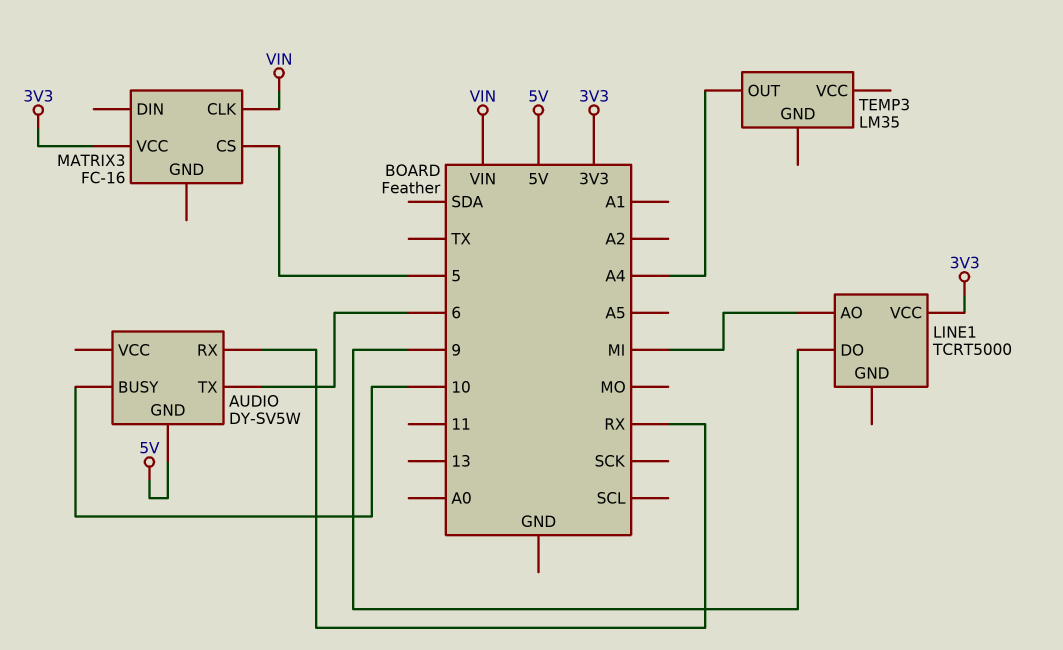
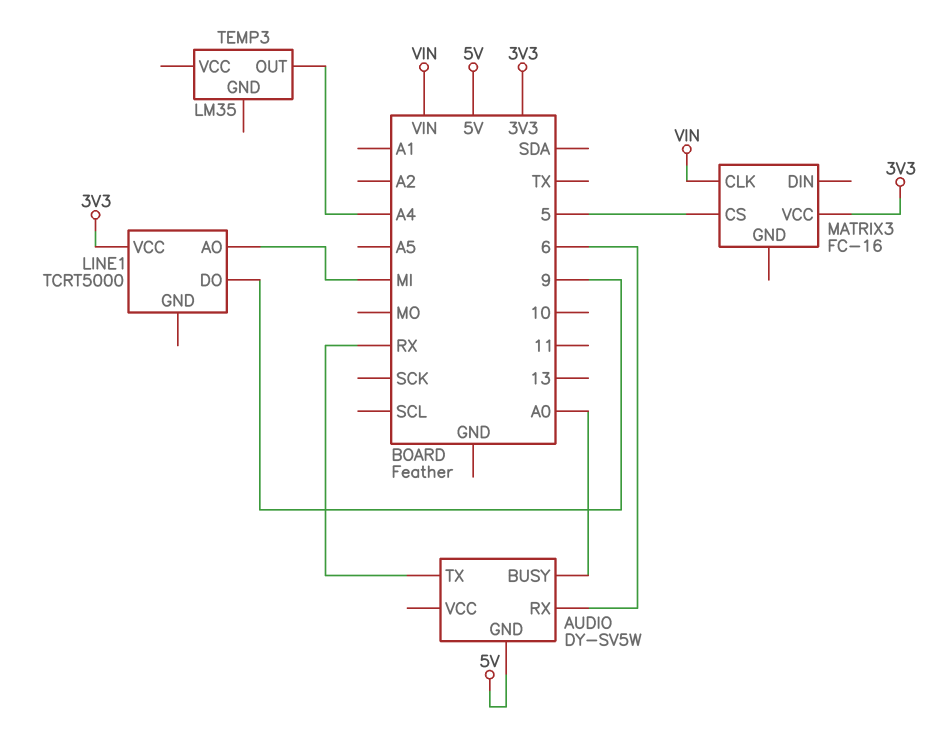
AUDIO pin BUSY: 10 -> A0
AUDIO pin RX: RX -> 6
AUDIO pin TX: 6 -> RX

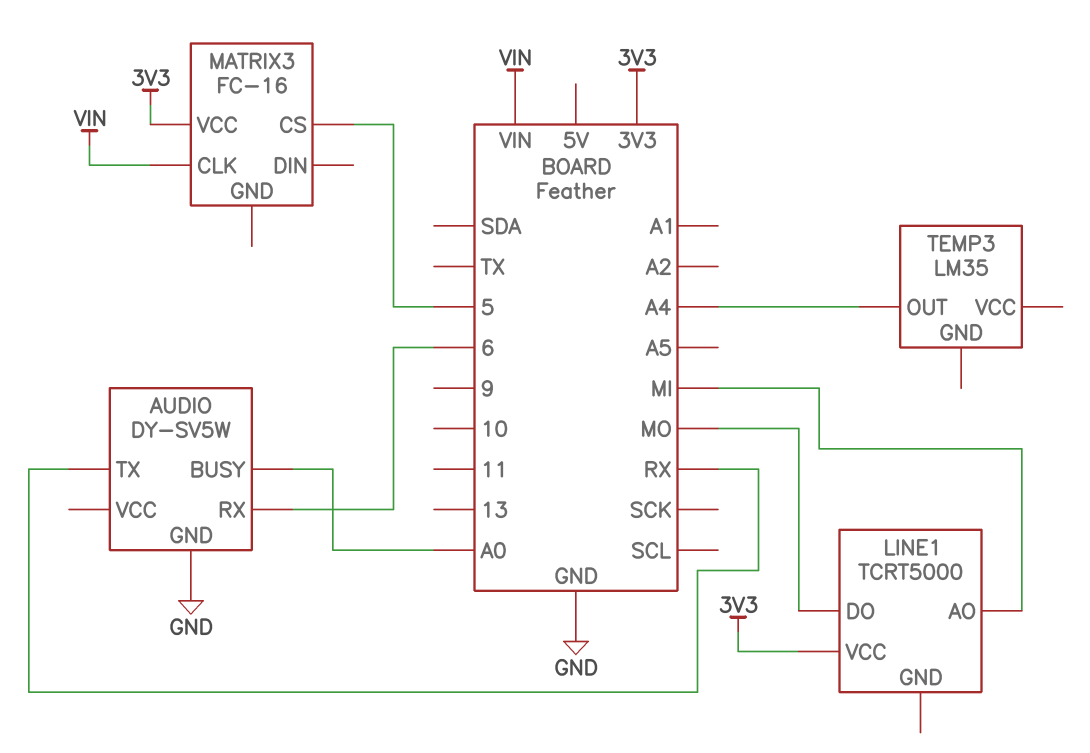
AUDIO pin GND: 5V -> GND
LINE1 pin DO: 9 -> MO

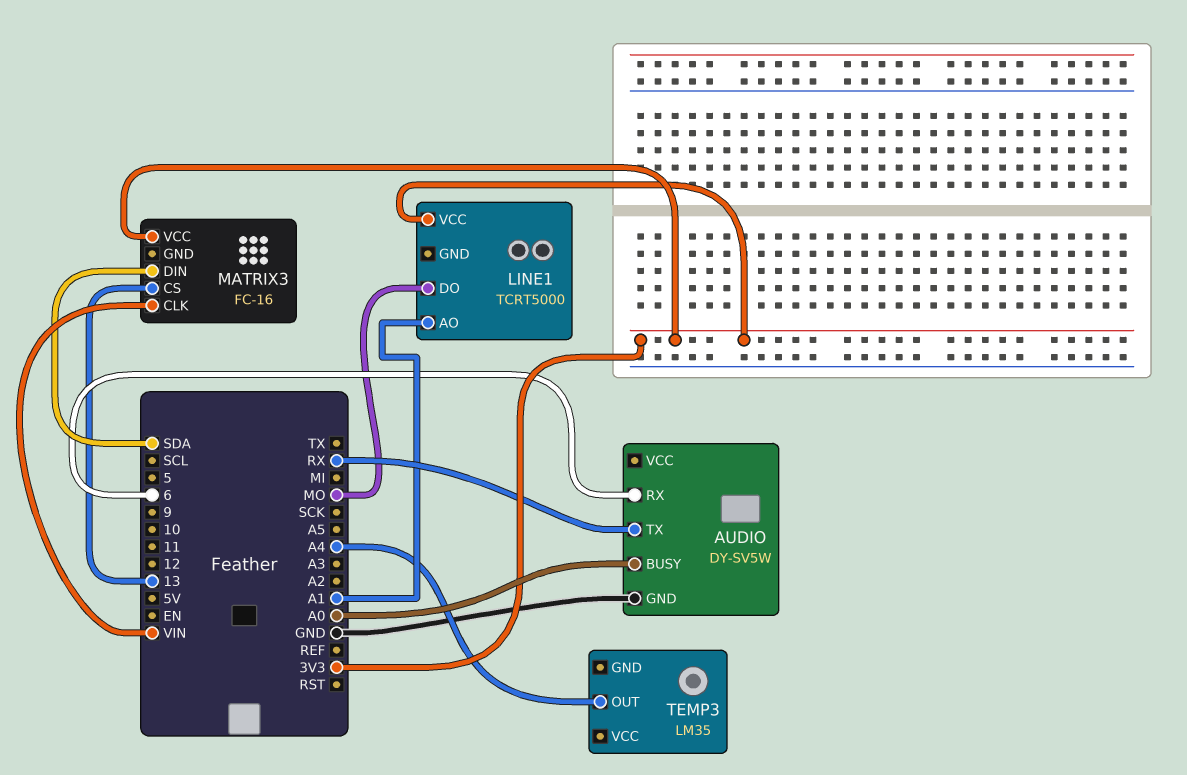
LINE1 pin AO: MI -> A1
MATRIX3 pin CS: 5 -> 13
MATRIX3 pin DIN: none -> SDA

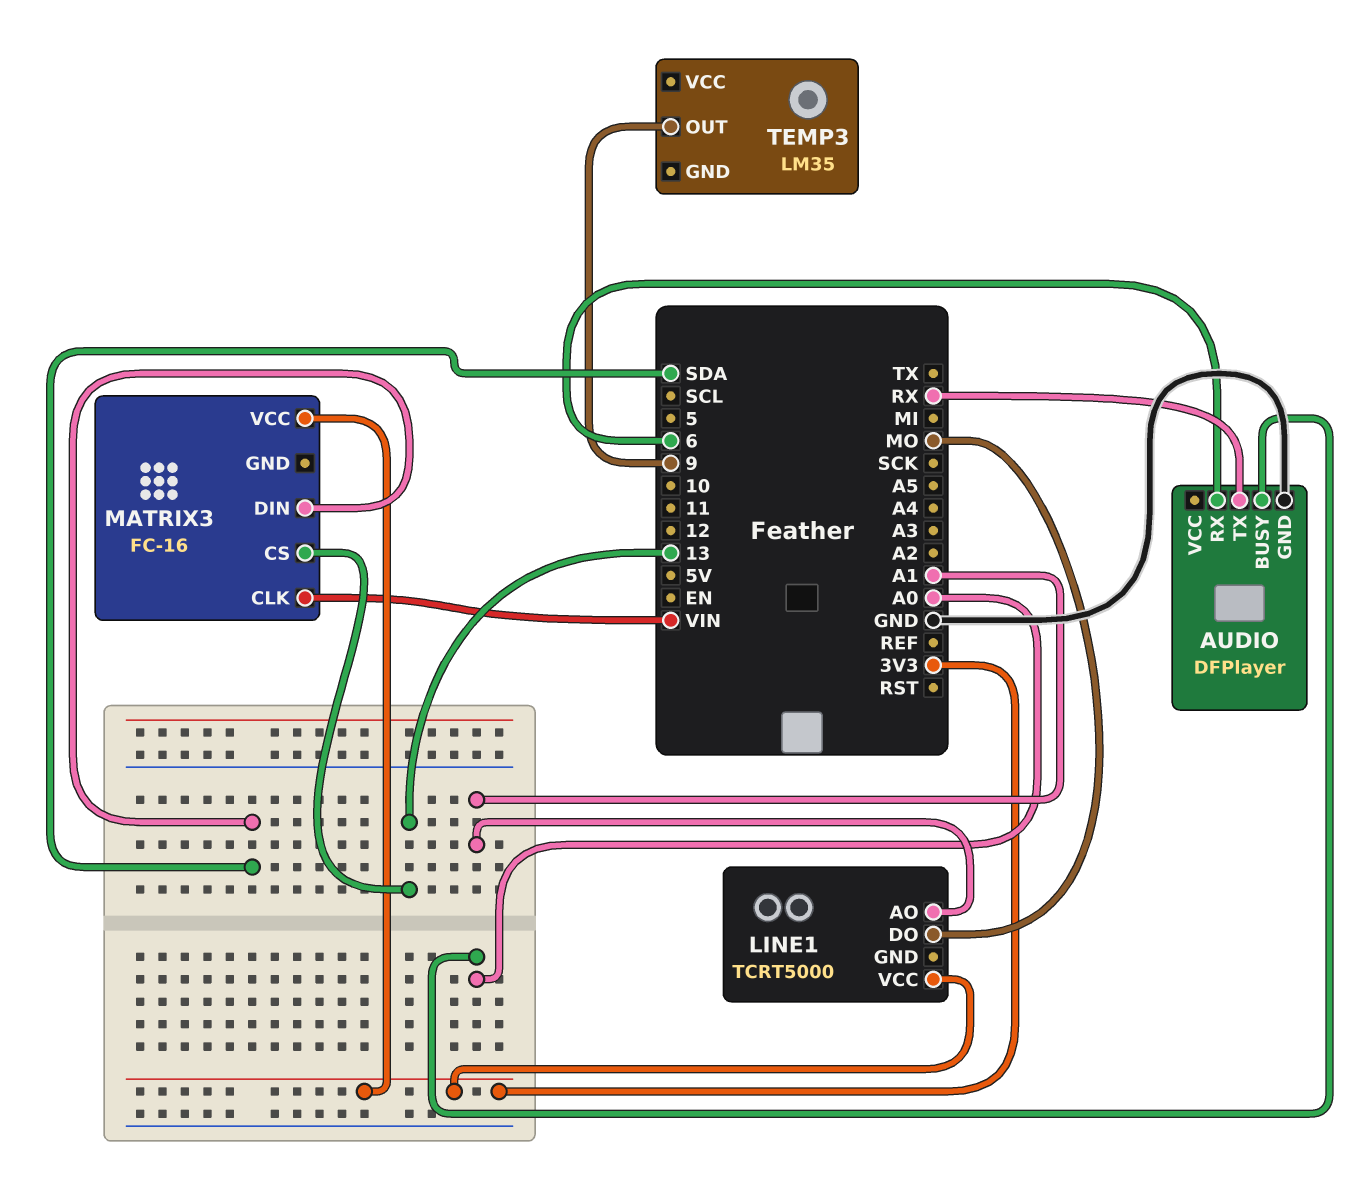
AUDIO: DY-SV5W -> DFPlayer
TEMP3 pin OUT: A4 -> 9

